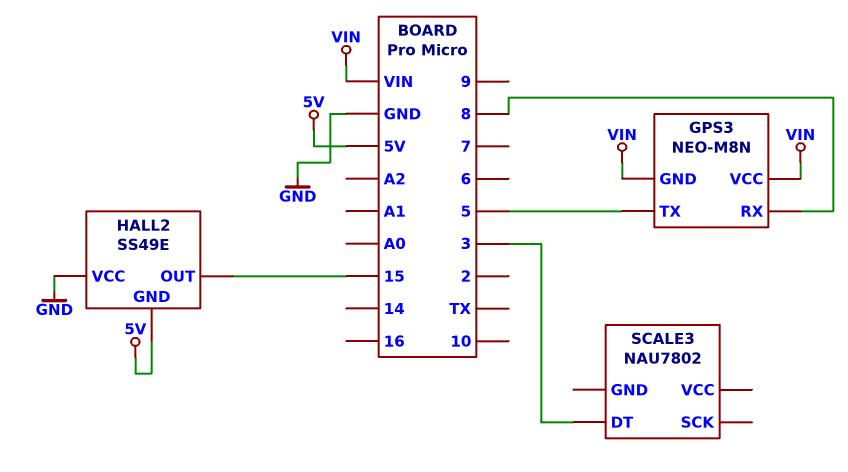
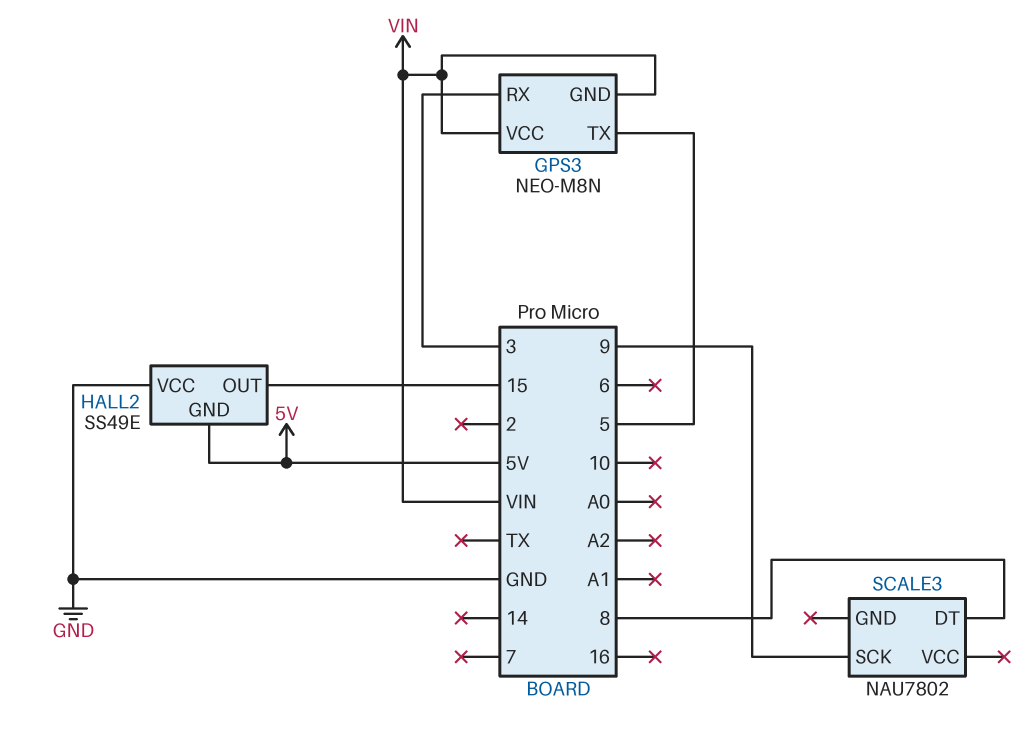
GPS3 pin RX: 8 -> 3
SCALE3 pin DT: 3 -> 8
SCALE3 pin SCK: none -> 9

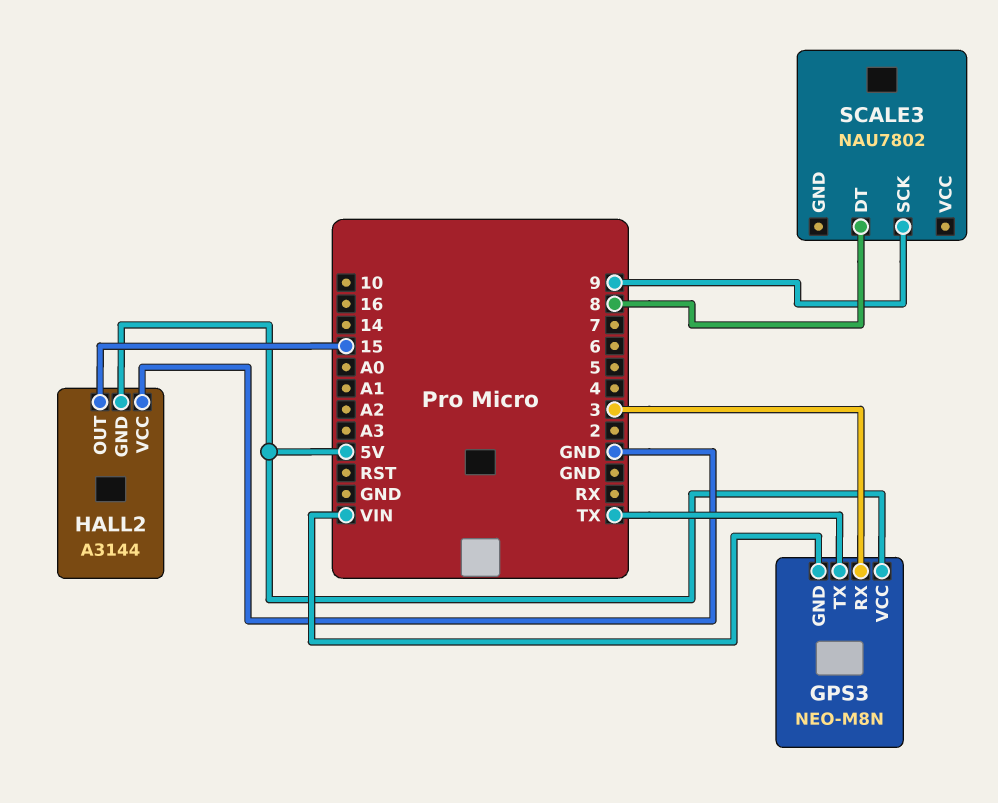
GPS3 pin TX: 5 -> TX
GPS3 pin VCC: VIN -> 5V
HALL2: SS49E -> A3144

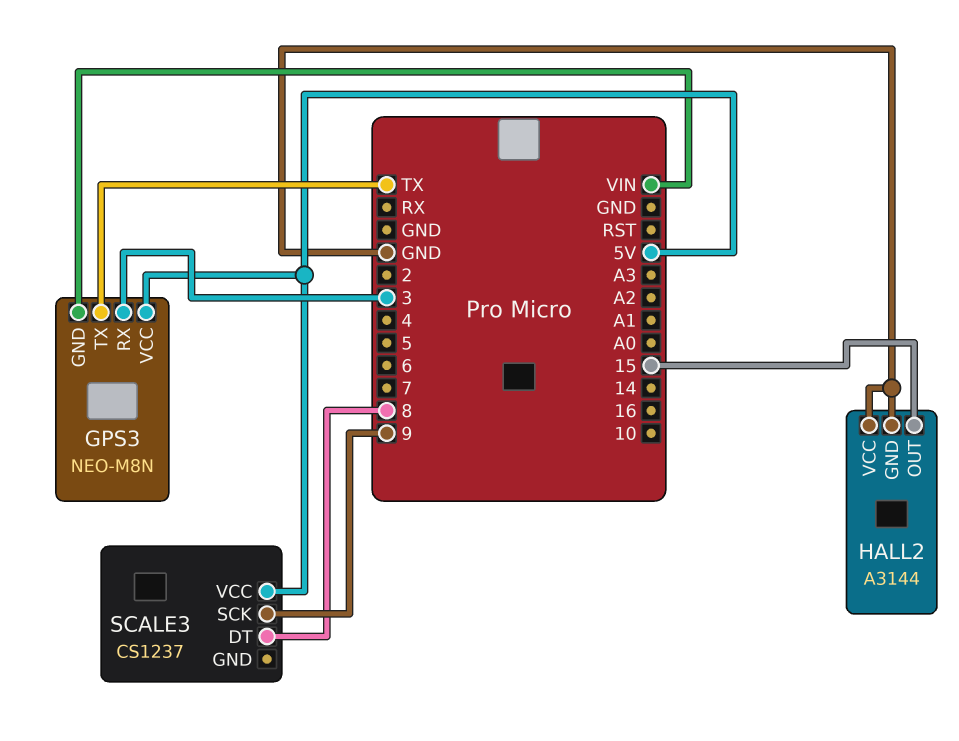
HALL2 pin GND: 5V -> GND
SCALE3: NAU7802 -> CS1237
SCALE3 pin VCC: none -> 5V

